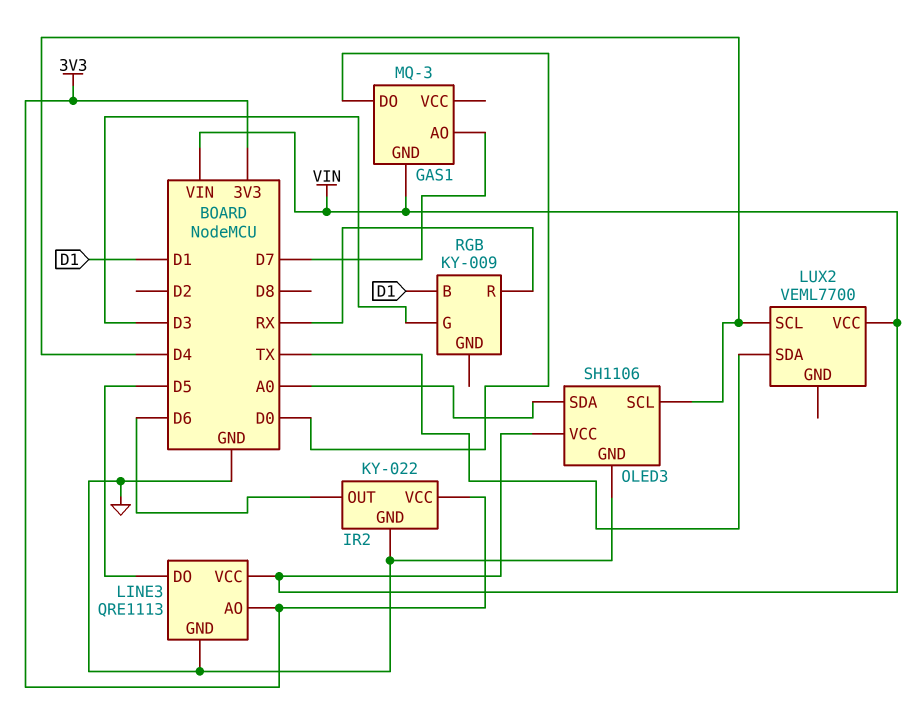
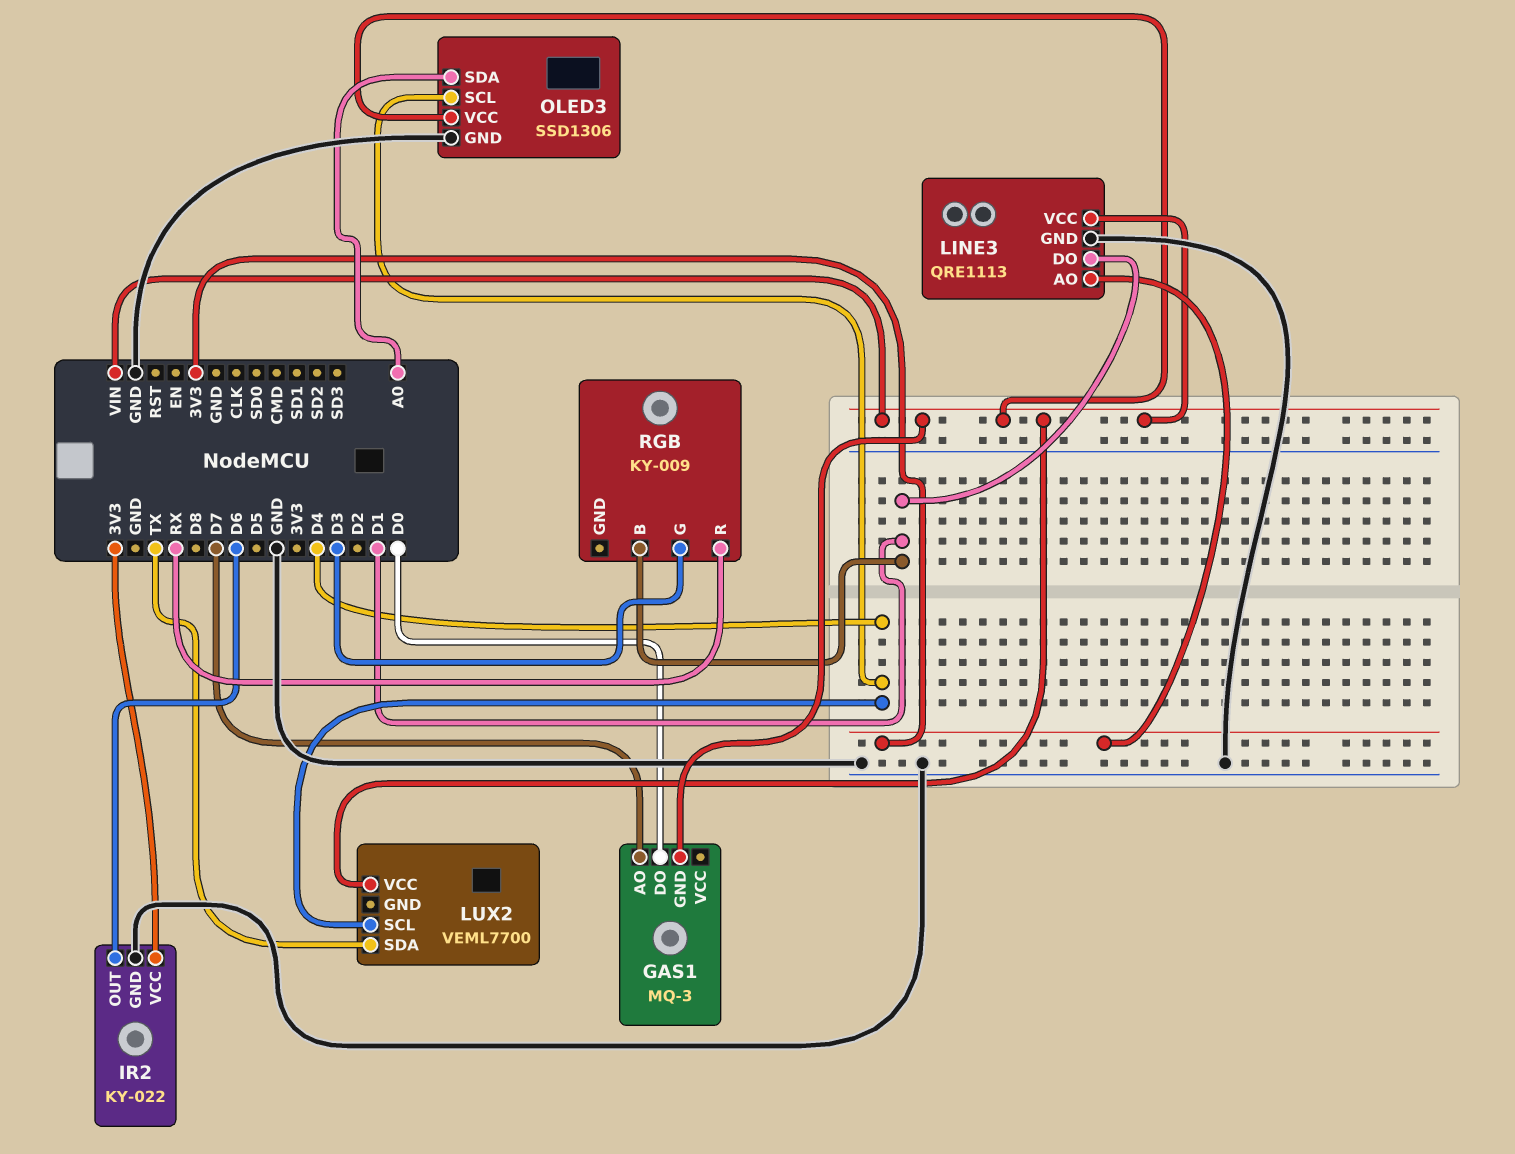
LINE3 pin DO: D5 -> D1
OLED3: SH1106 -> SSD1306

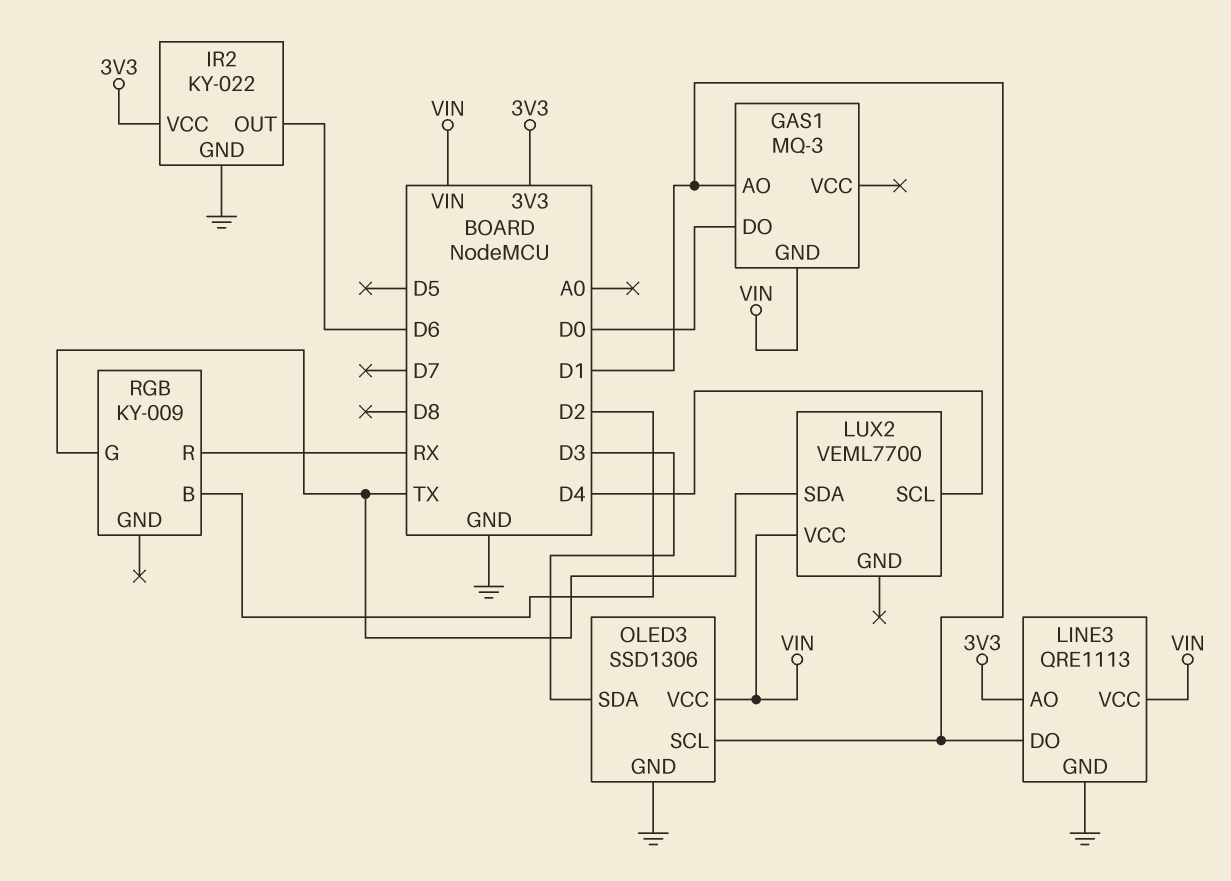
GAS1 pin AO: D7 -> D1
OLED3 pin SCL: D4 -> D1
OLED3 pin SDA: A0 -> D3
RGB pin B: D1 -> D2
RGB pin G: D3 -> TX

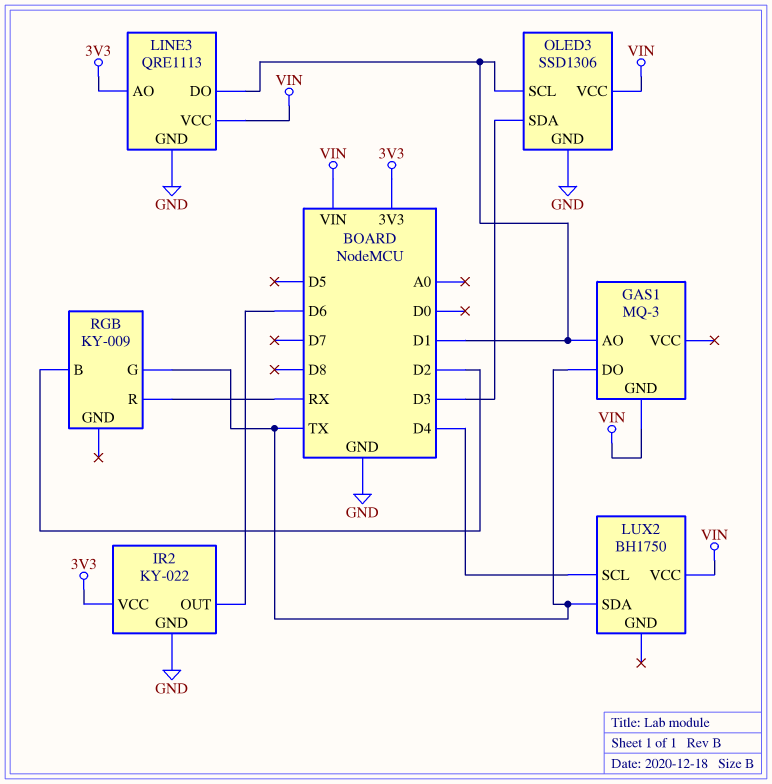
GAS1 pin DO: D0 -> TX
LUX2: VEML7700 -> BH1750

